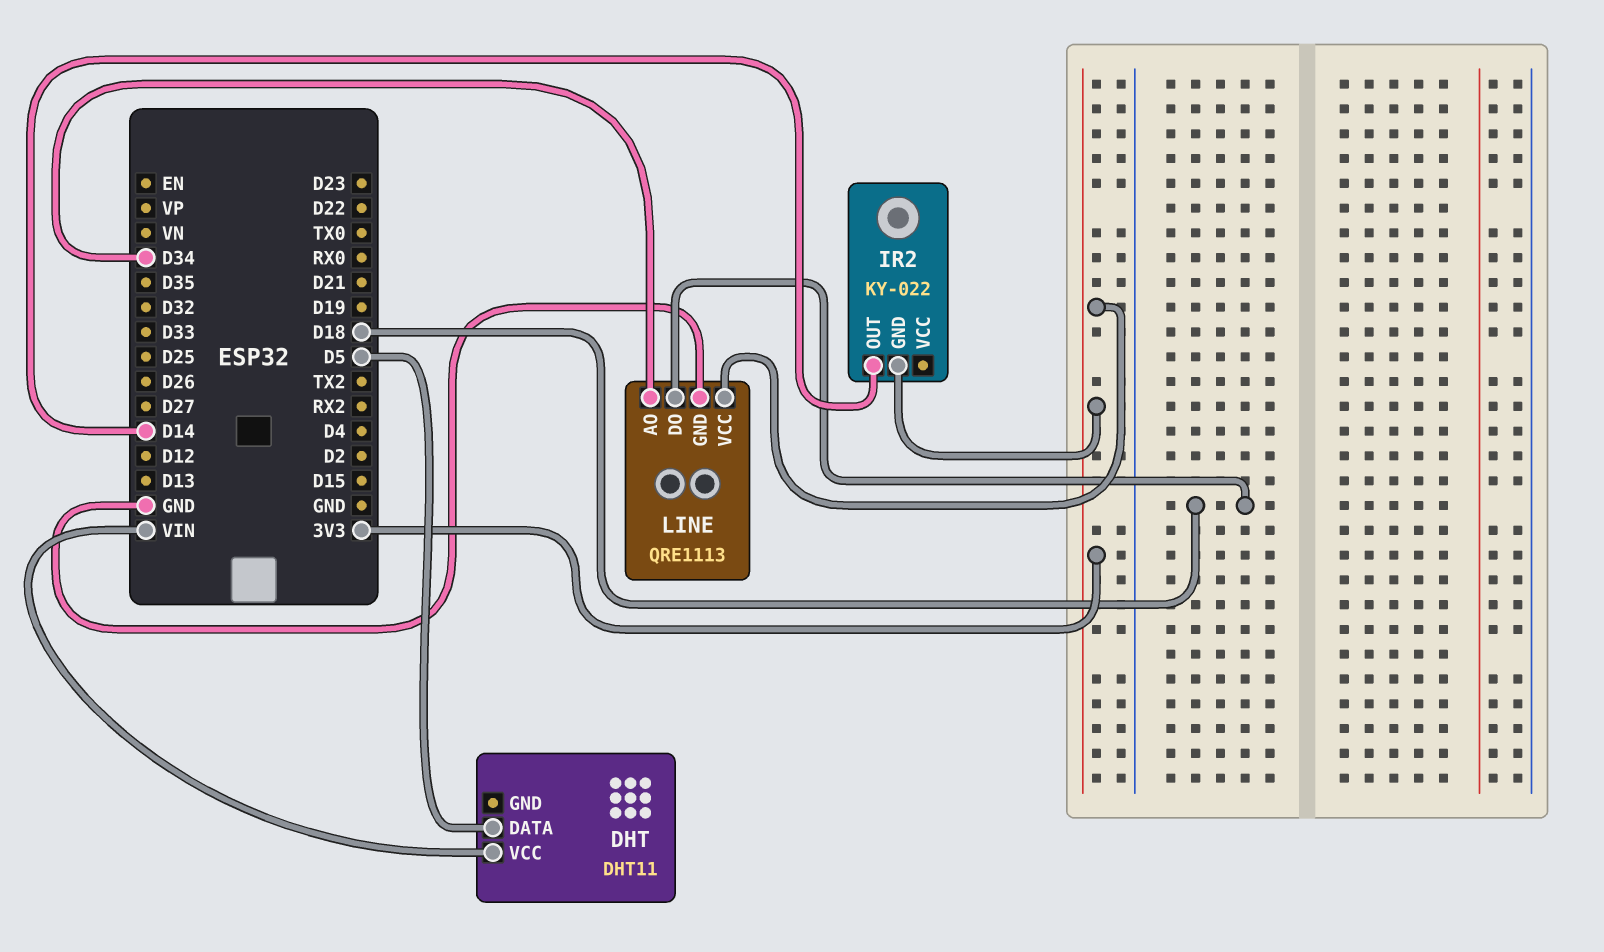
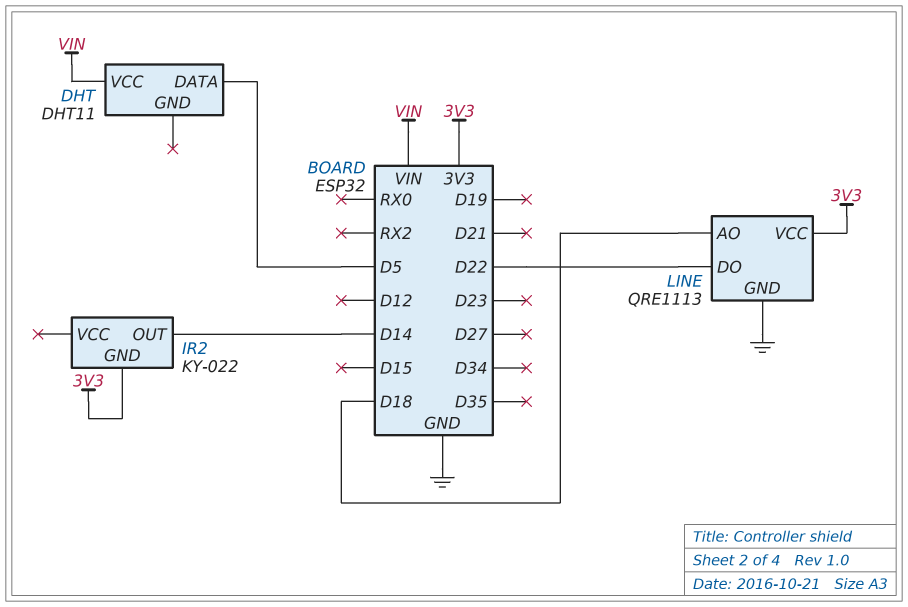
LINE pin AO: D34 -> D18
LINE pin DO: D18 -> D22

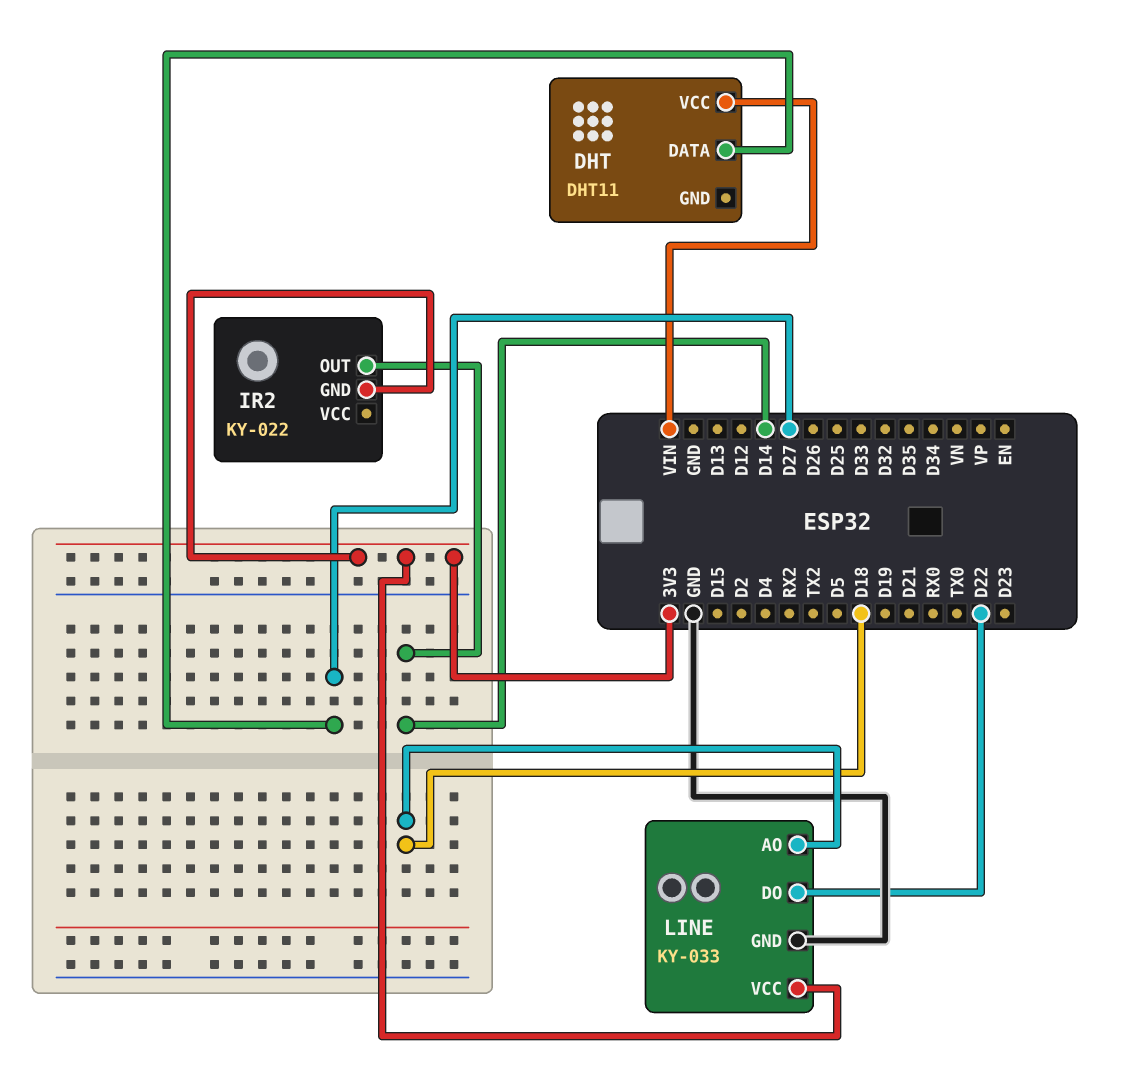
DHT pin DATA: D5 -> D27
LINE: QRE1113 -> KY-033

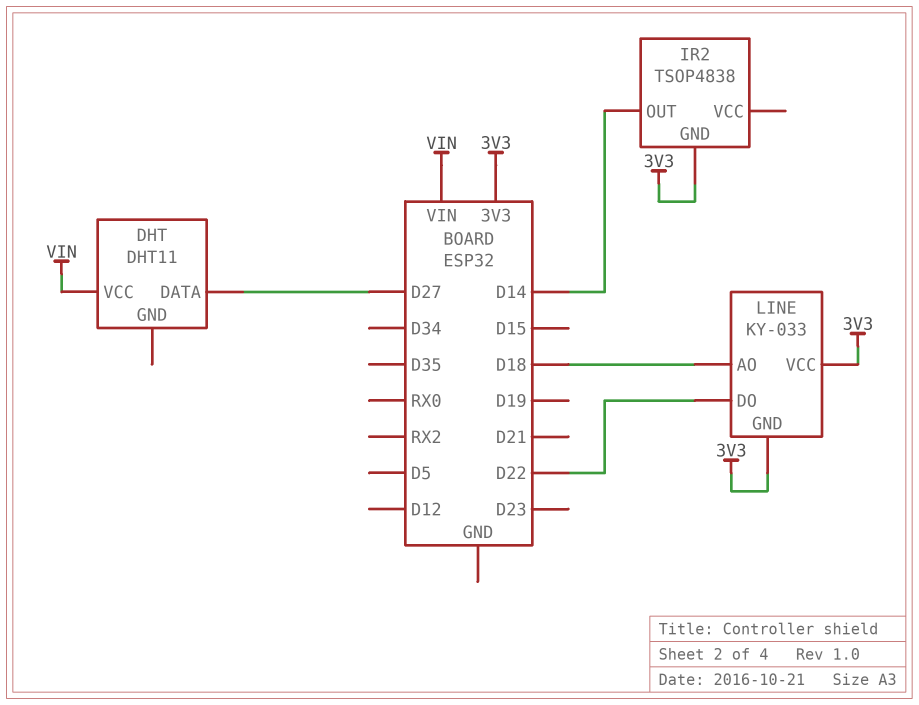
IR2: KY-022 -> TSOP4838
LINE pin GND: GND -> 3V3

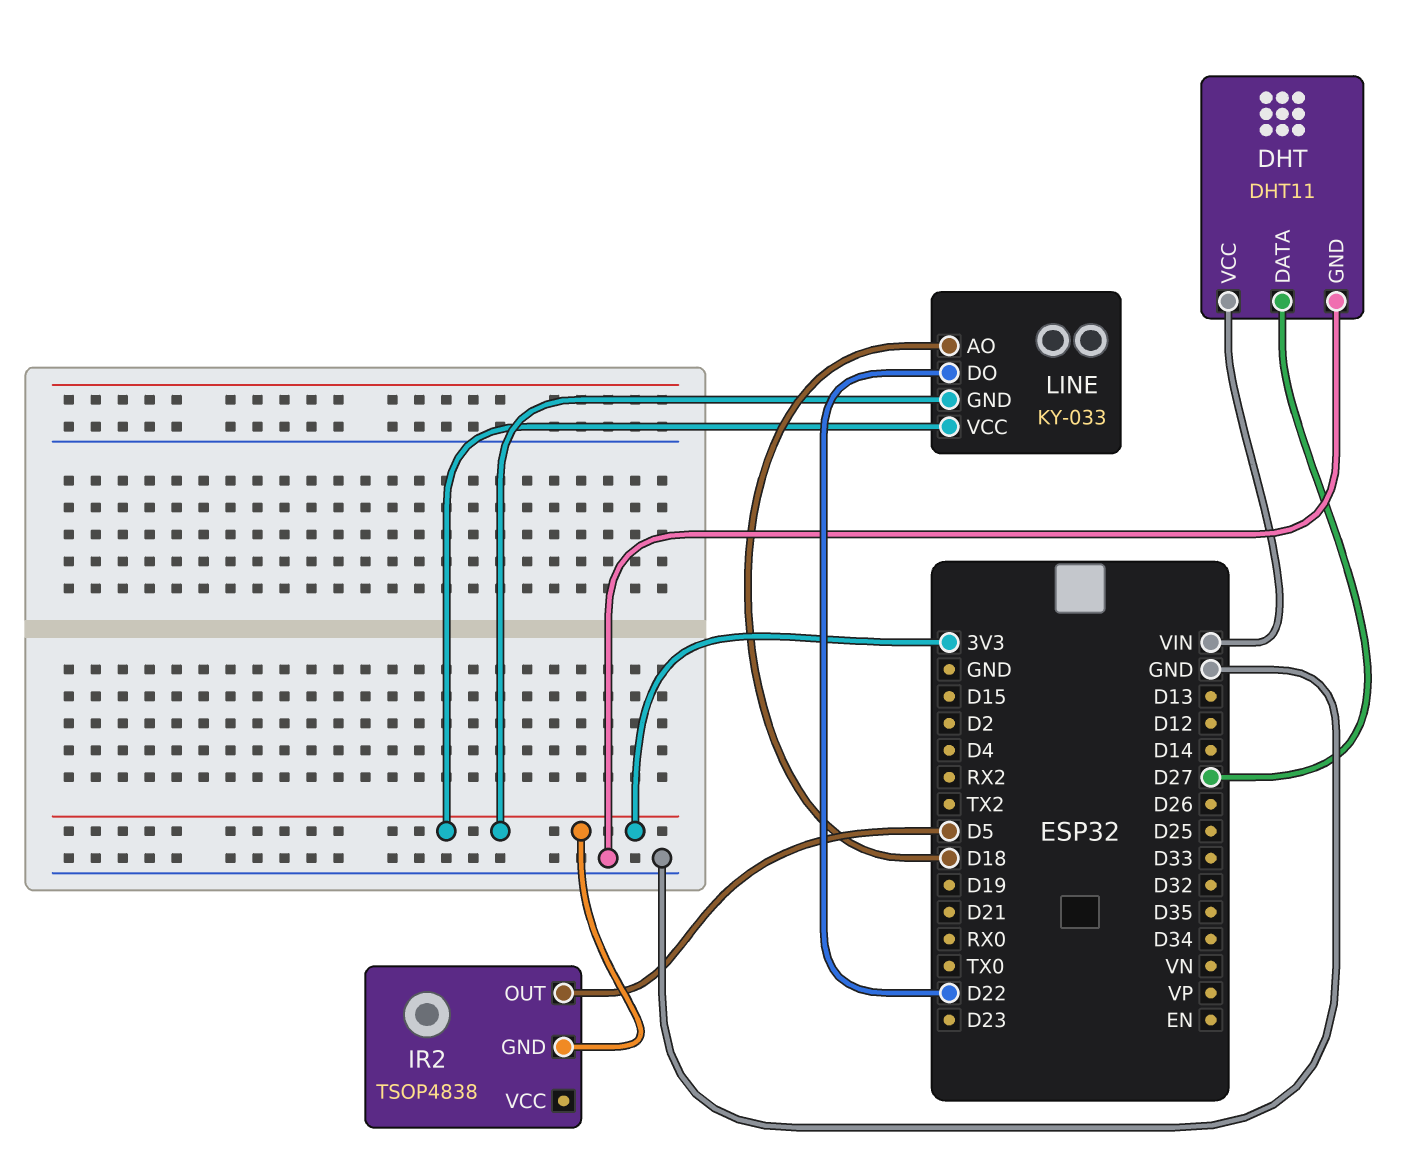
DHT pin GND: none -> GND
IR2 pin OUT: D14 -> D5

